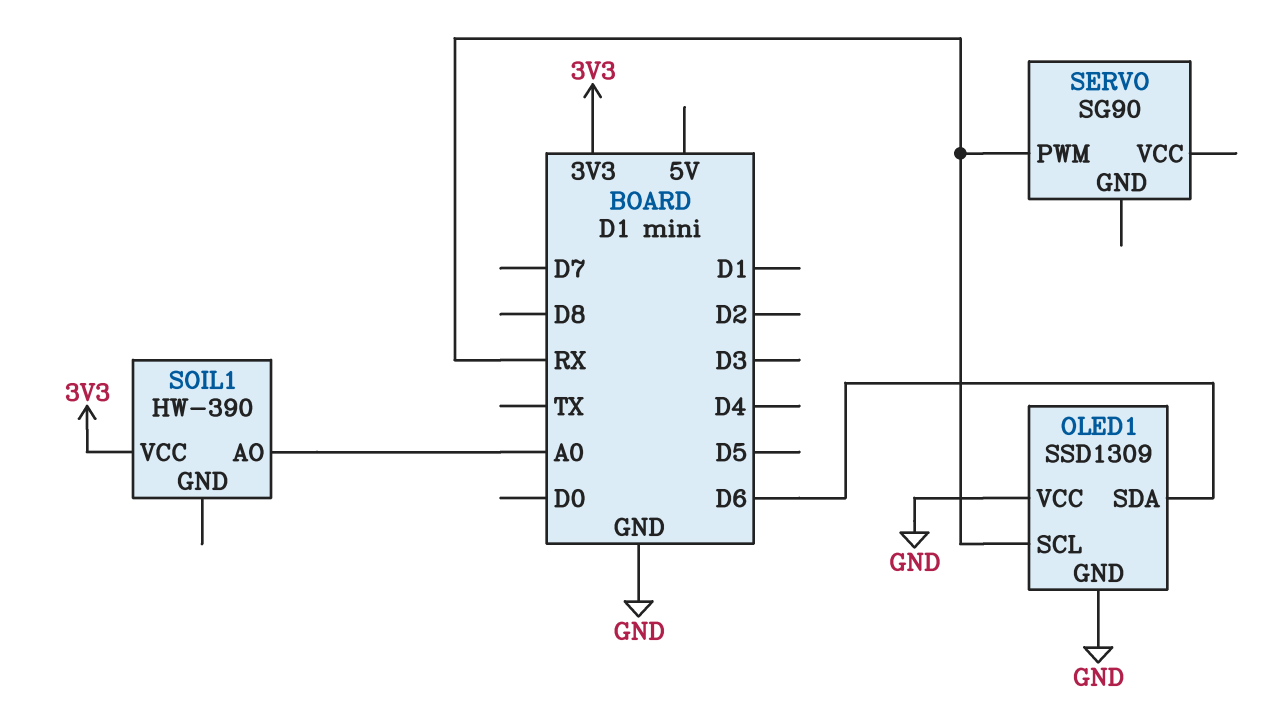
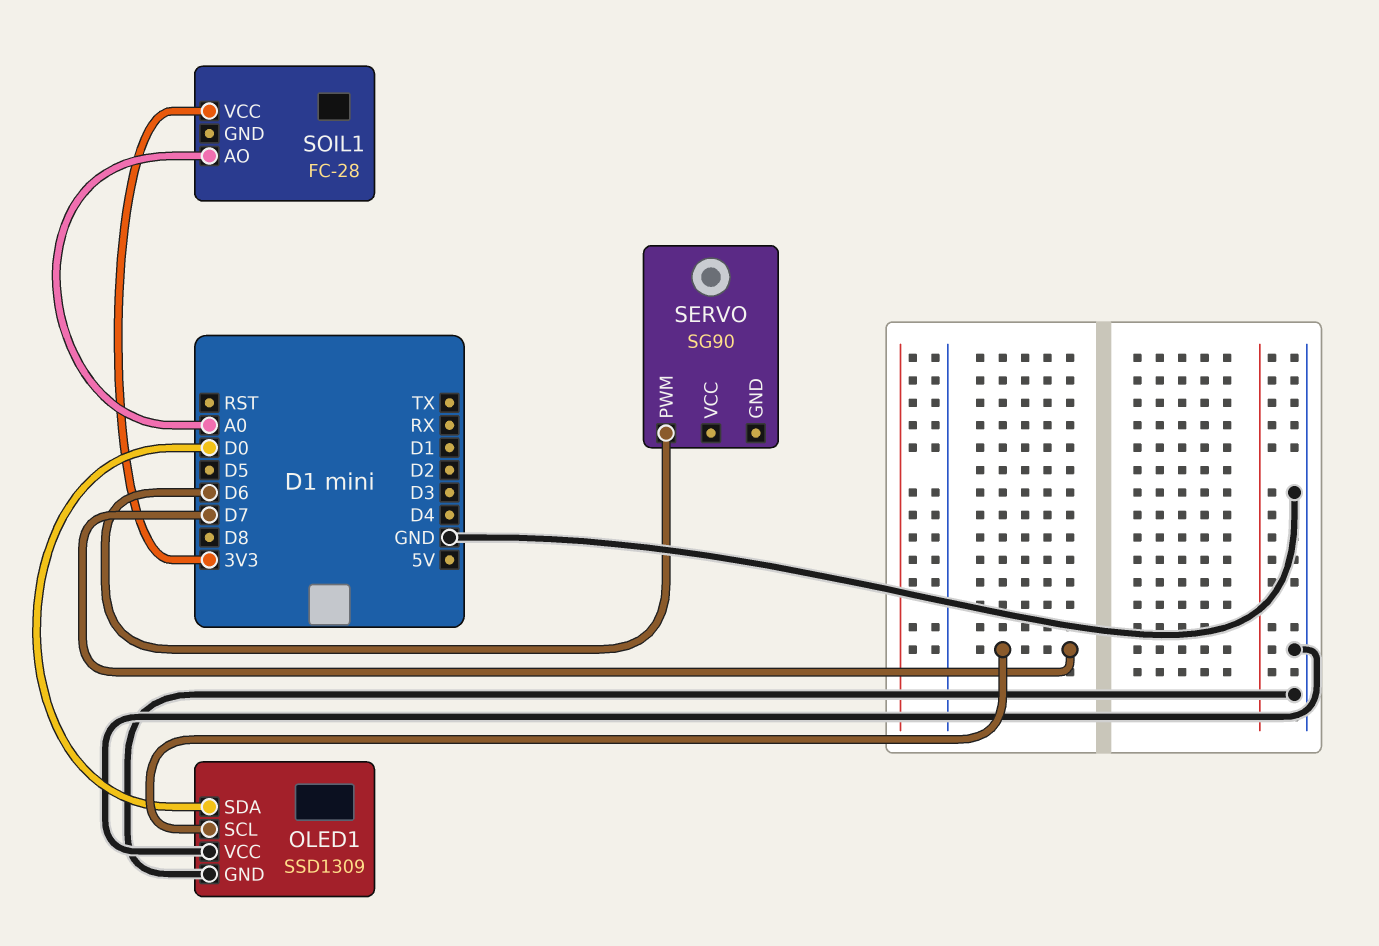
OLED1 pin SCL: RX -> D7
OLED1 pin SDA: D6 -> D0
SERVO pin PWM: RX -> D6
SOIL1: HW-390 -> FC-28

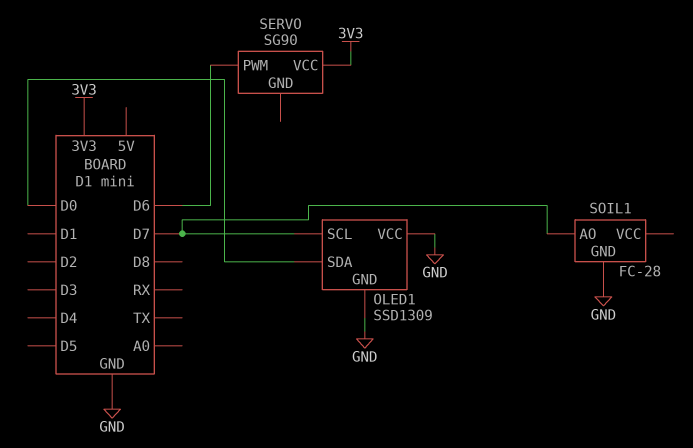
SERVO pin VCC: none -> 3V3
SOIL1 pin AO: A0 -> D7
SOIL1 pin GND: none -> GND
SOIL1 pin VCC: 3V3 -> none

